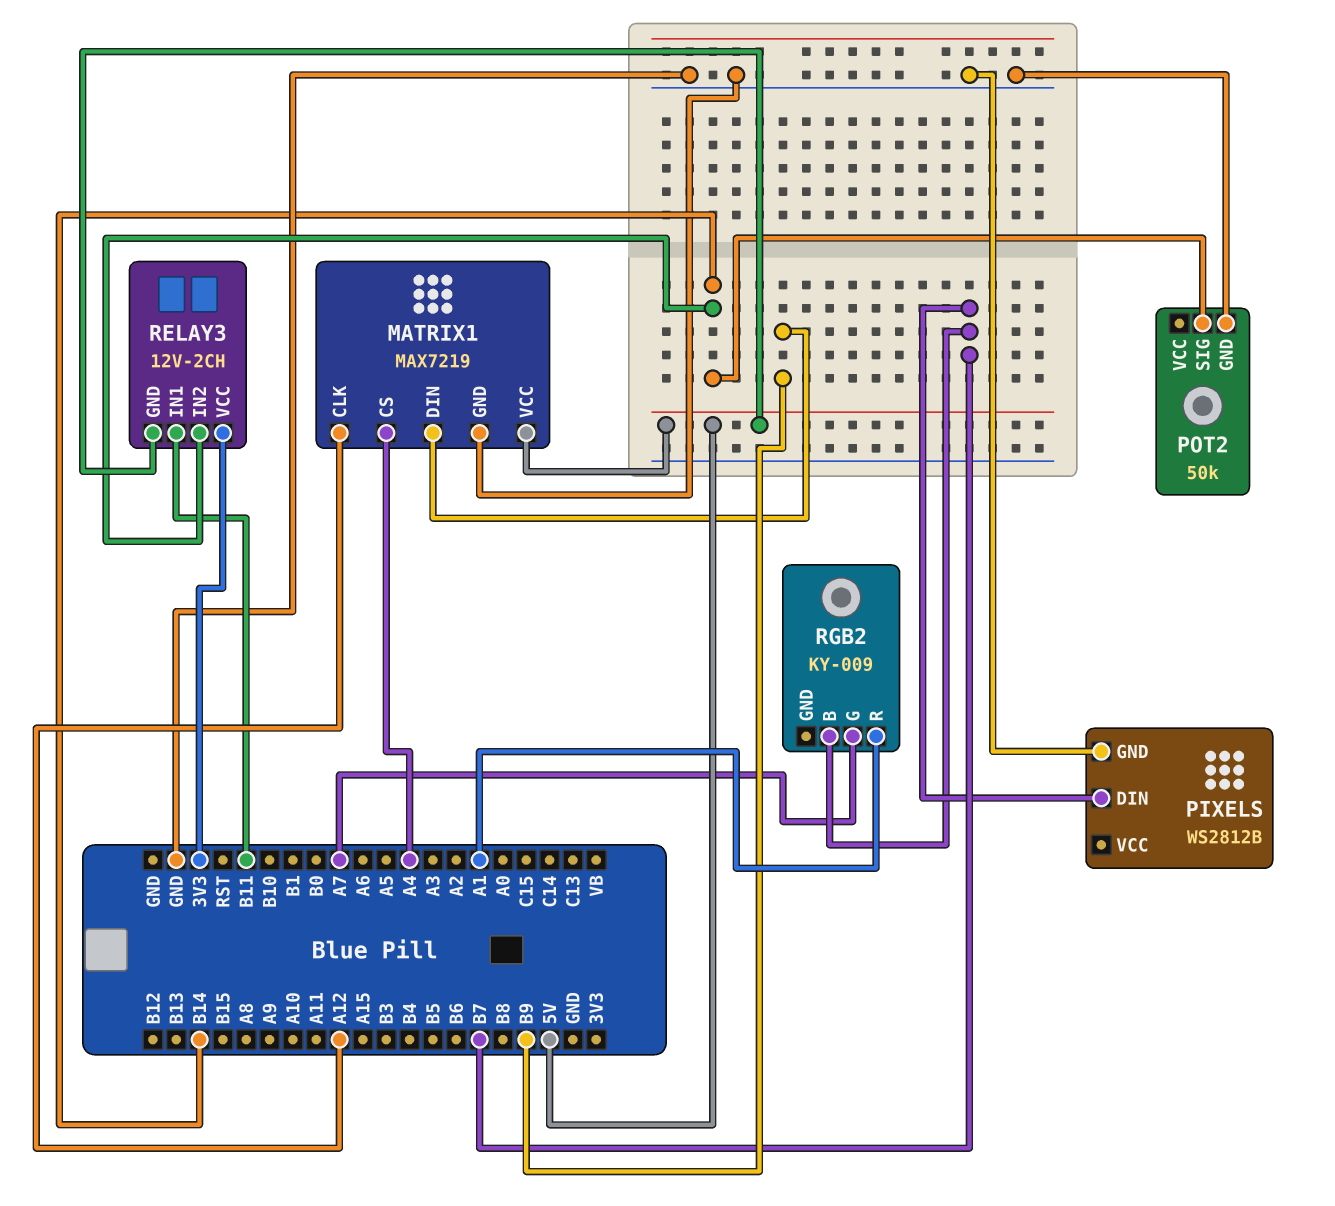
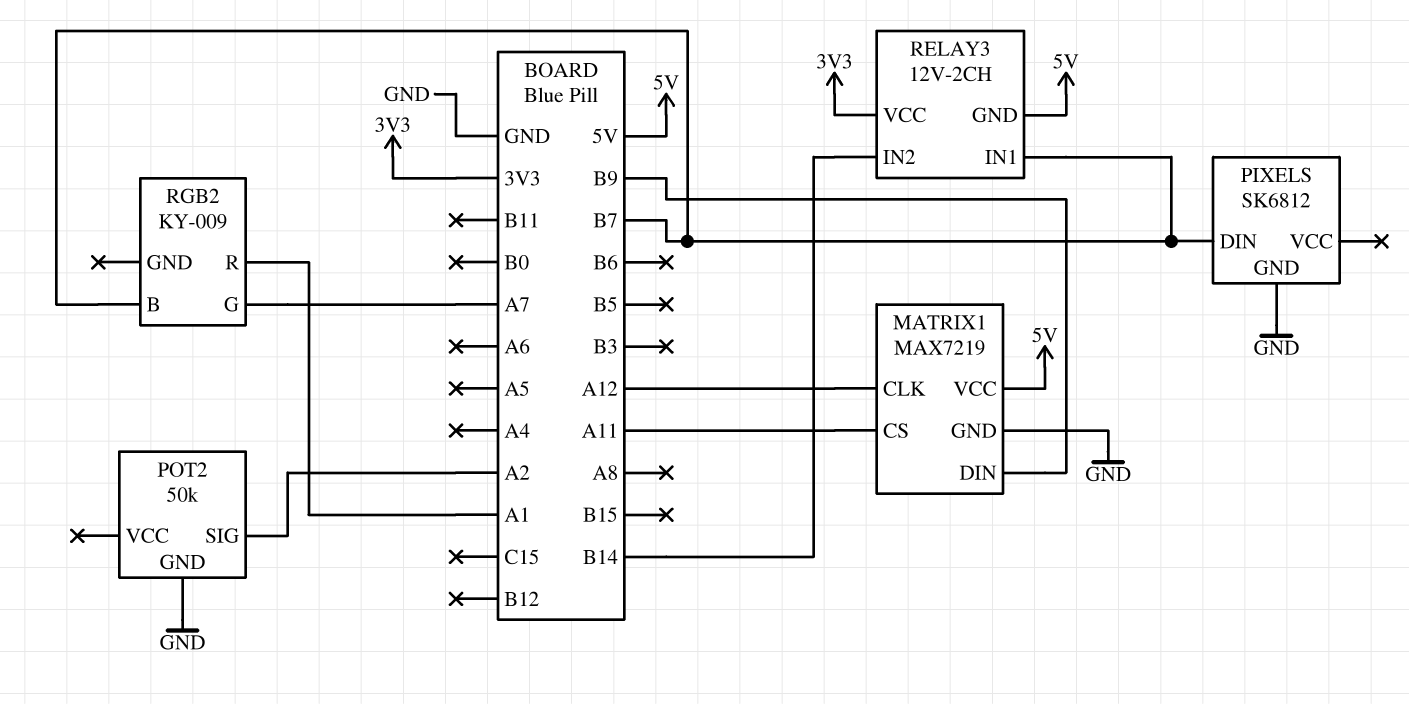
MATRIX1 pin CS: A4 -> A11
PIXELS: WS2812B -> SK6812
POT2 pin SIG: B14 -> A2
RELAY3 pin IN1: B11 -> B7

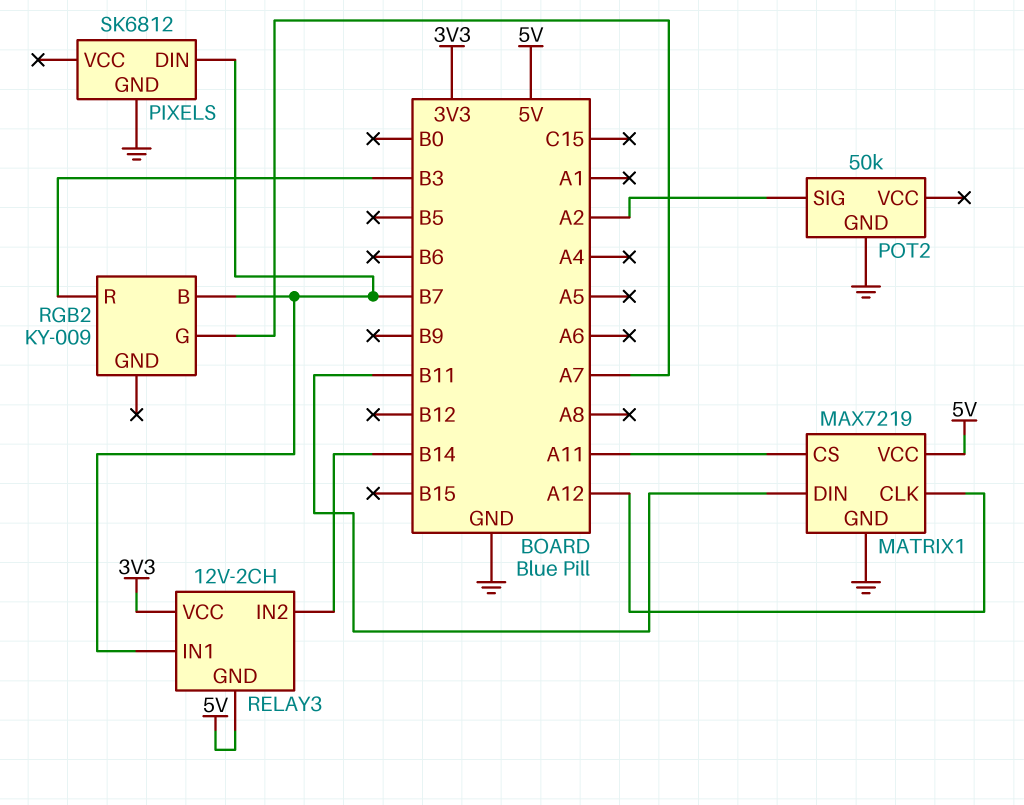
MATRIX1 pin DIN: B9 -> B11
RGB2 pin R: A1 -> B3

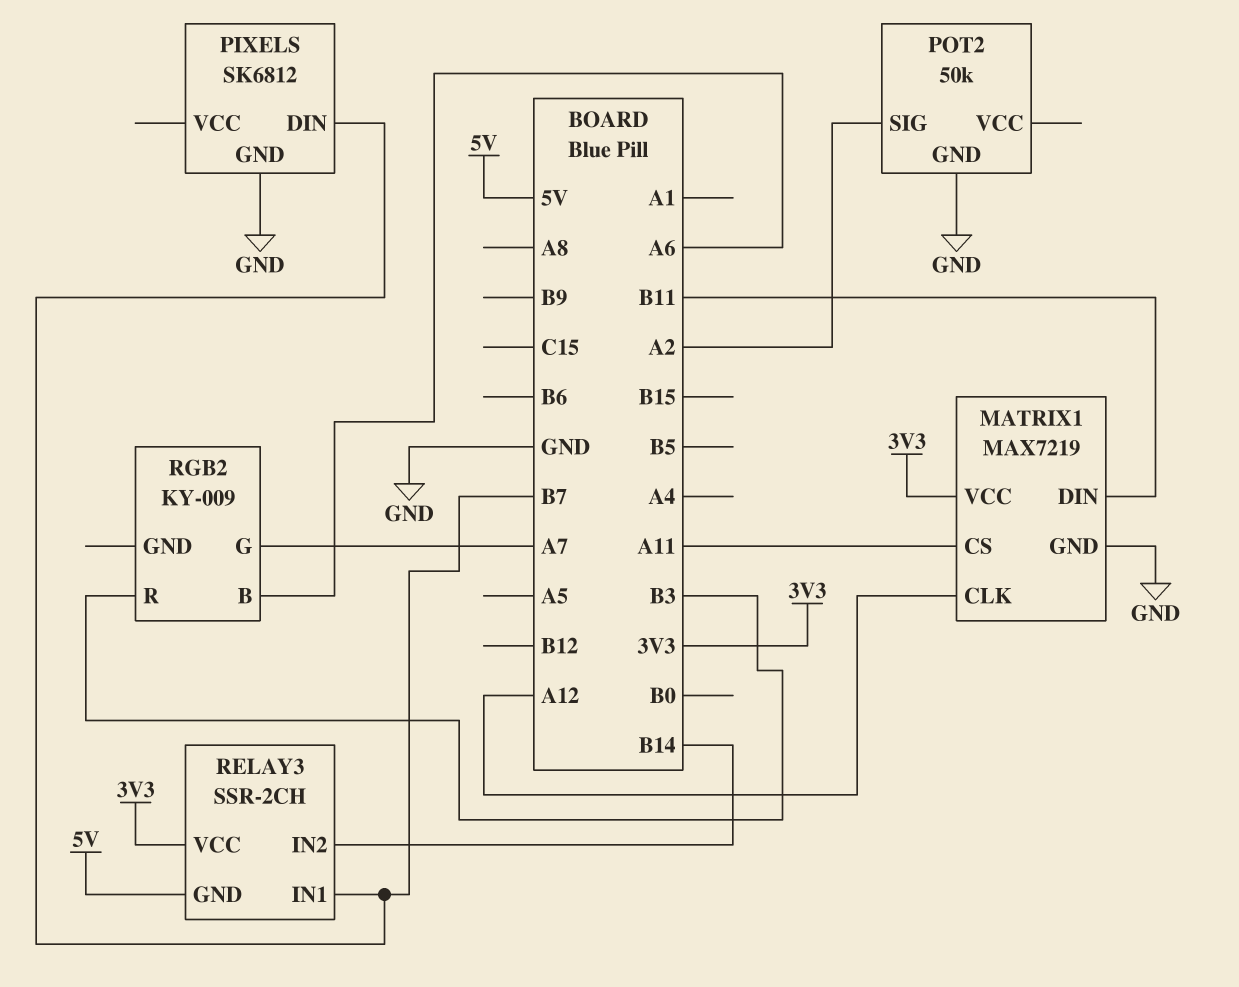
MATRIX1 pin VCC: 5V -> 3V3
RELAY3: 12V-2CH -> SSR-2CH
RGB2 pin B: B7 -> A6

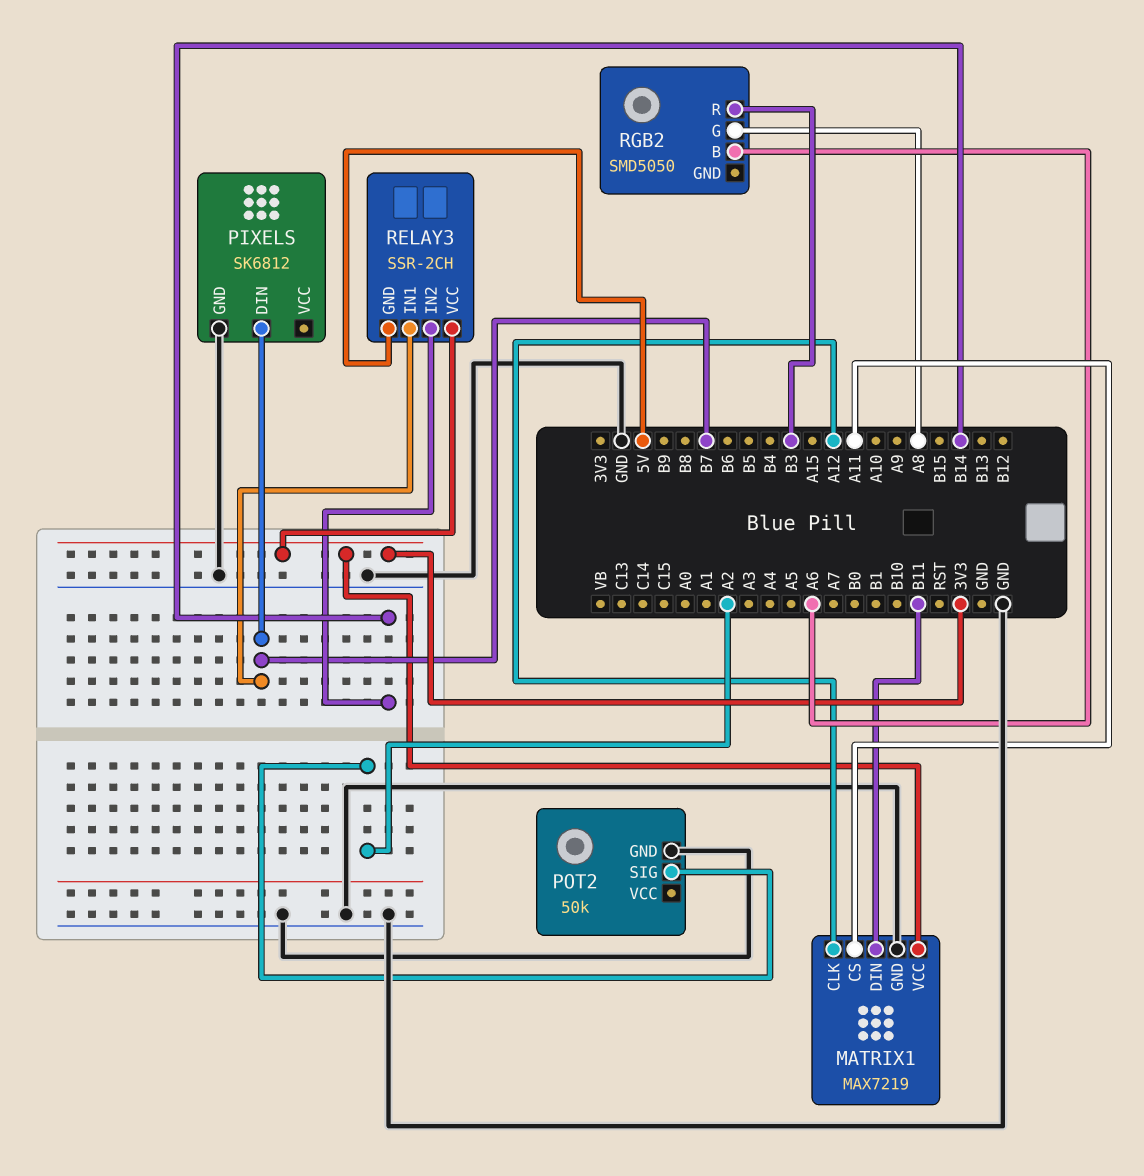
RGB2: KY-009 -> SMD5050
RGB2 pin G: A7 -> A8

